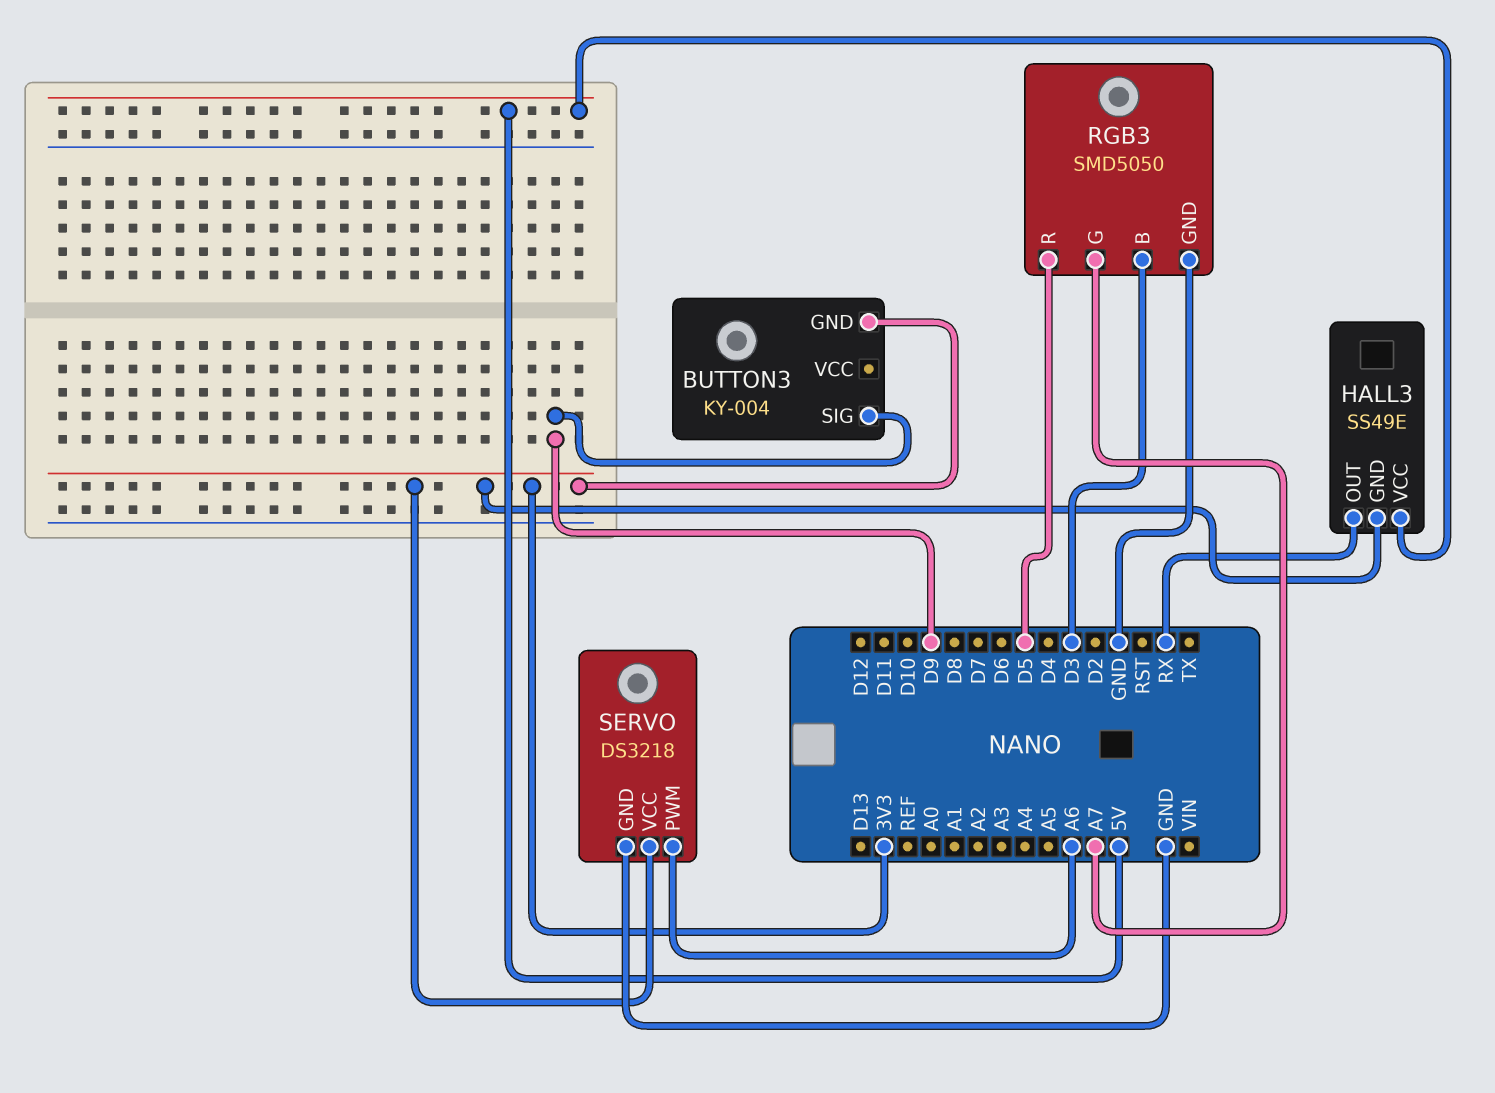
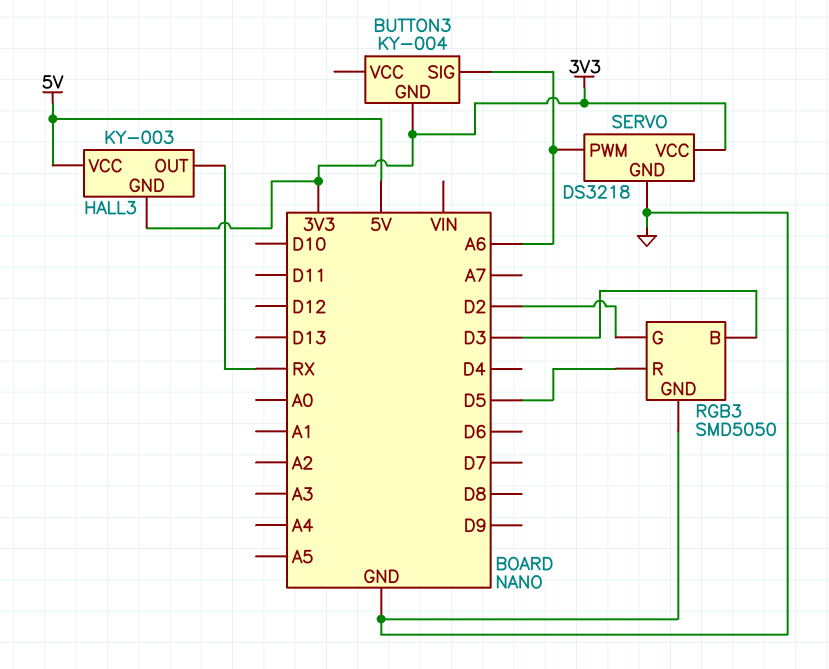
BUTTON3 pin SIG: D9 -> A6
HALL3: SS49E -> KY-003
RGB3 pin G: A7 -> D2

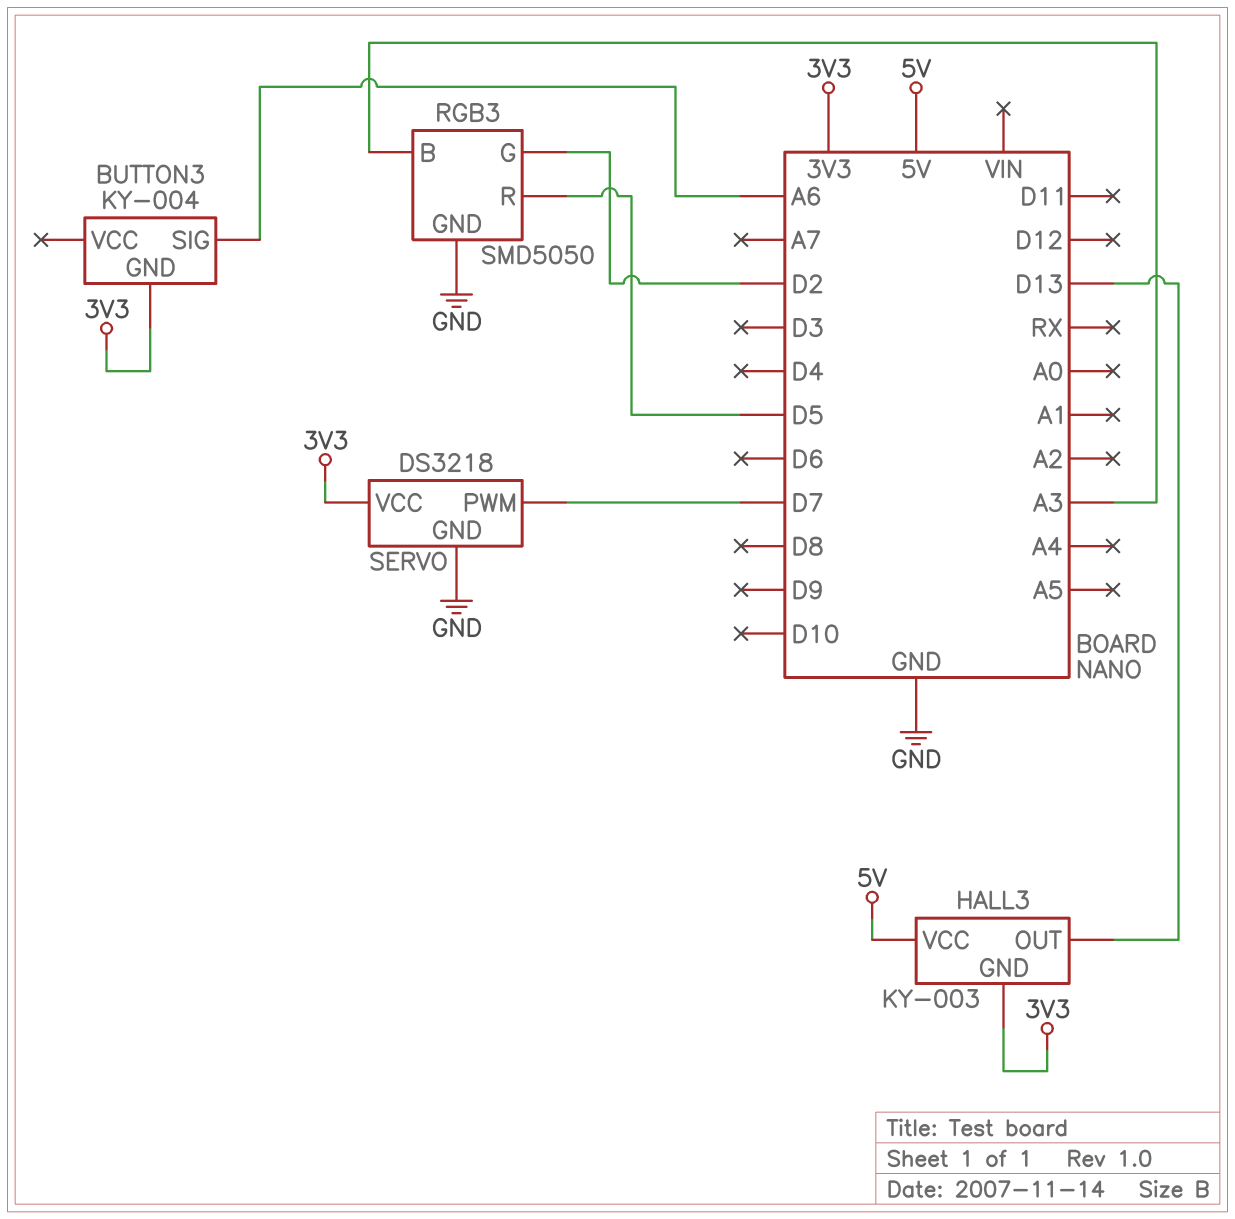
HALL3 pin OUT: RX -> D13
RGB3 pin B: D3 -> A3
SERVO pin PWM: A6 -> D7

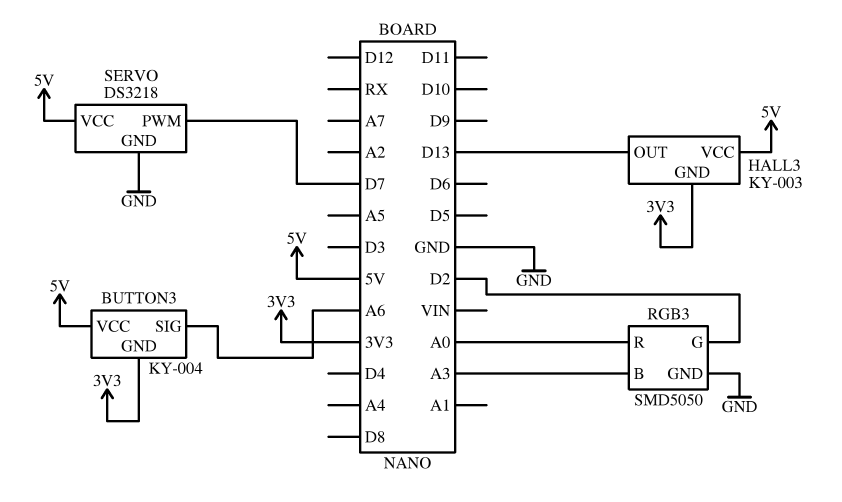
BUTTON3 pin VCC: none -> 5V
RGB3 pin R: D5 -> A0
SERVO pin VCC: 3V3 -> 5V

